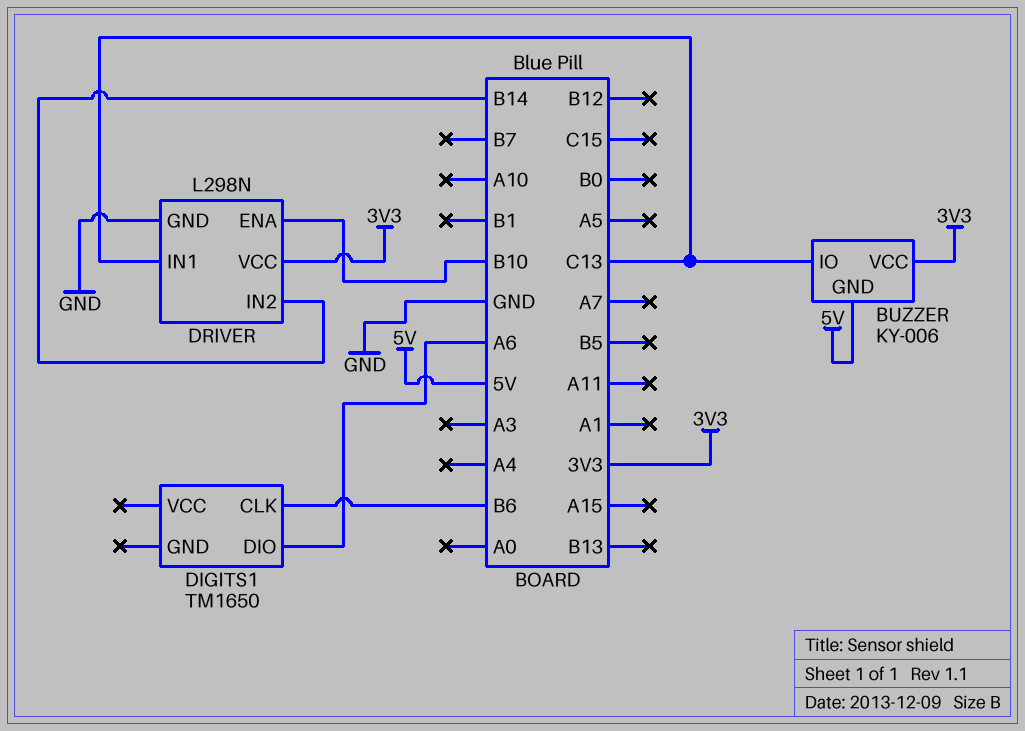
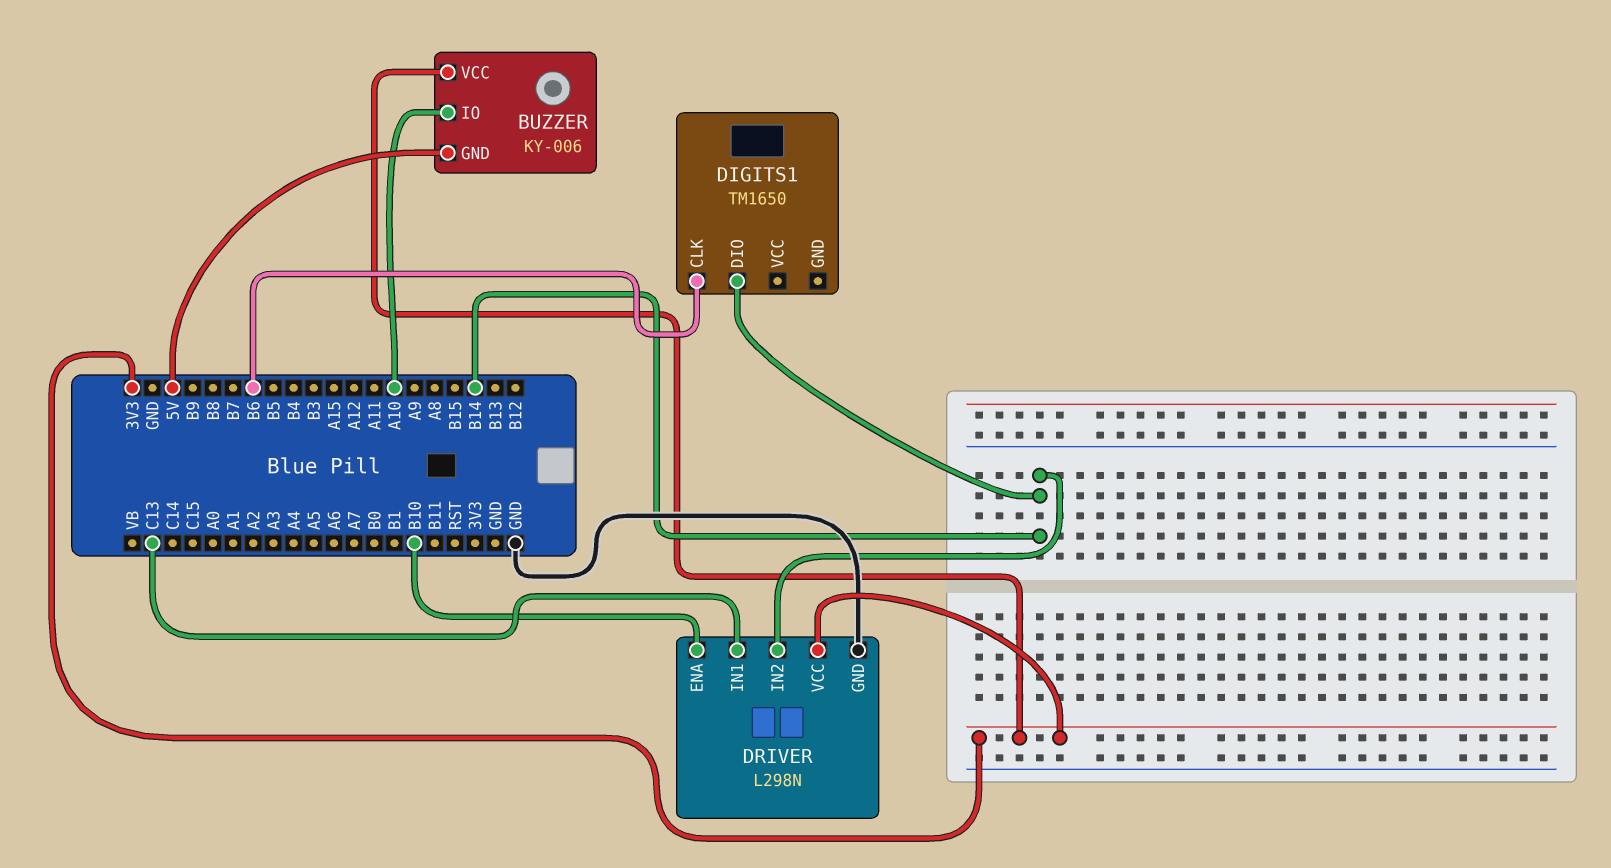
BUZZER pin IO: C13 -> A10
DIGITS1 pin DIO: A6 -> B14

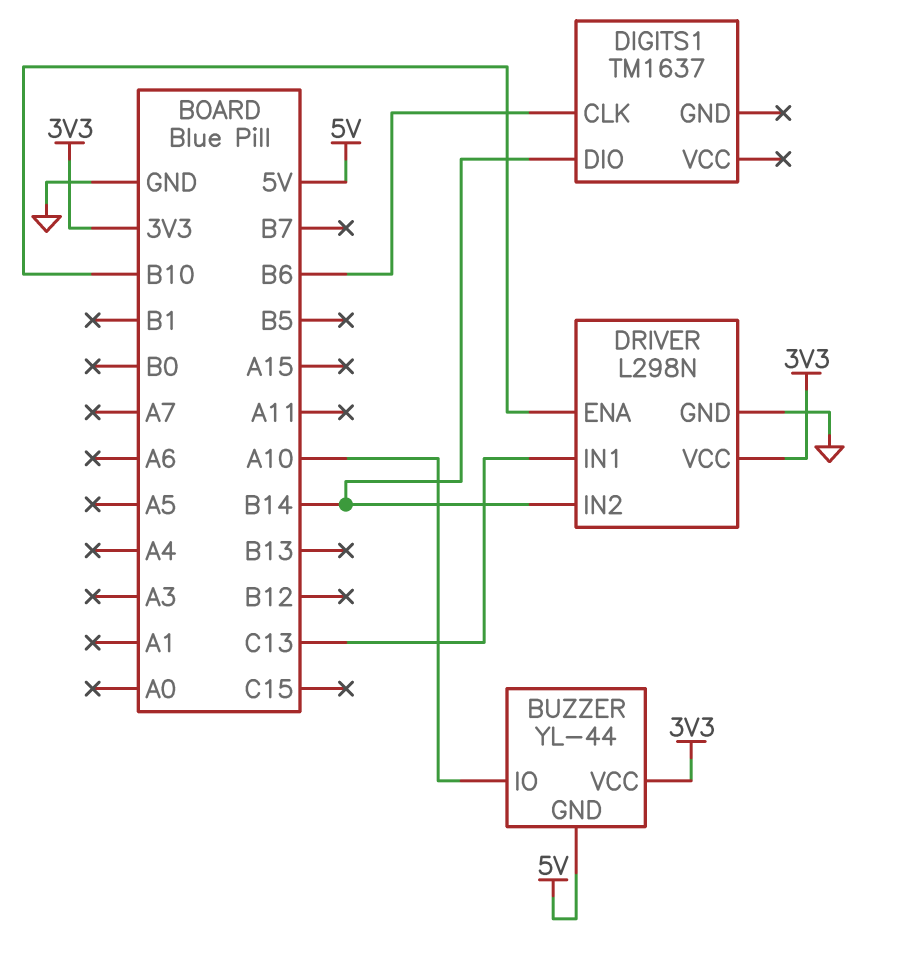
BUZZER: KY-006 -> YL-44
DIGITS1: TM1650 -> TM1637

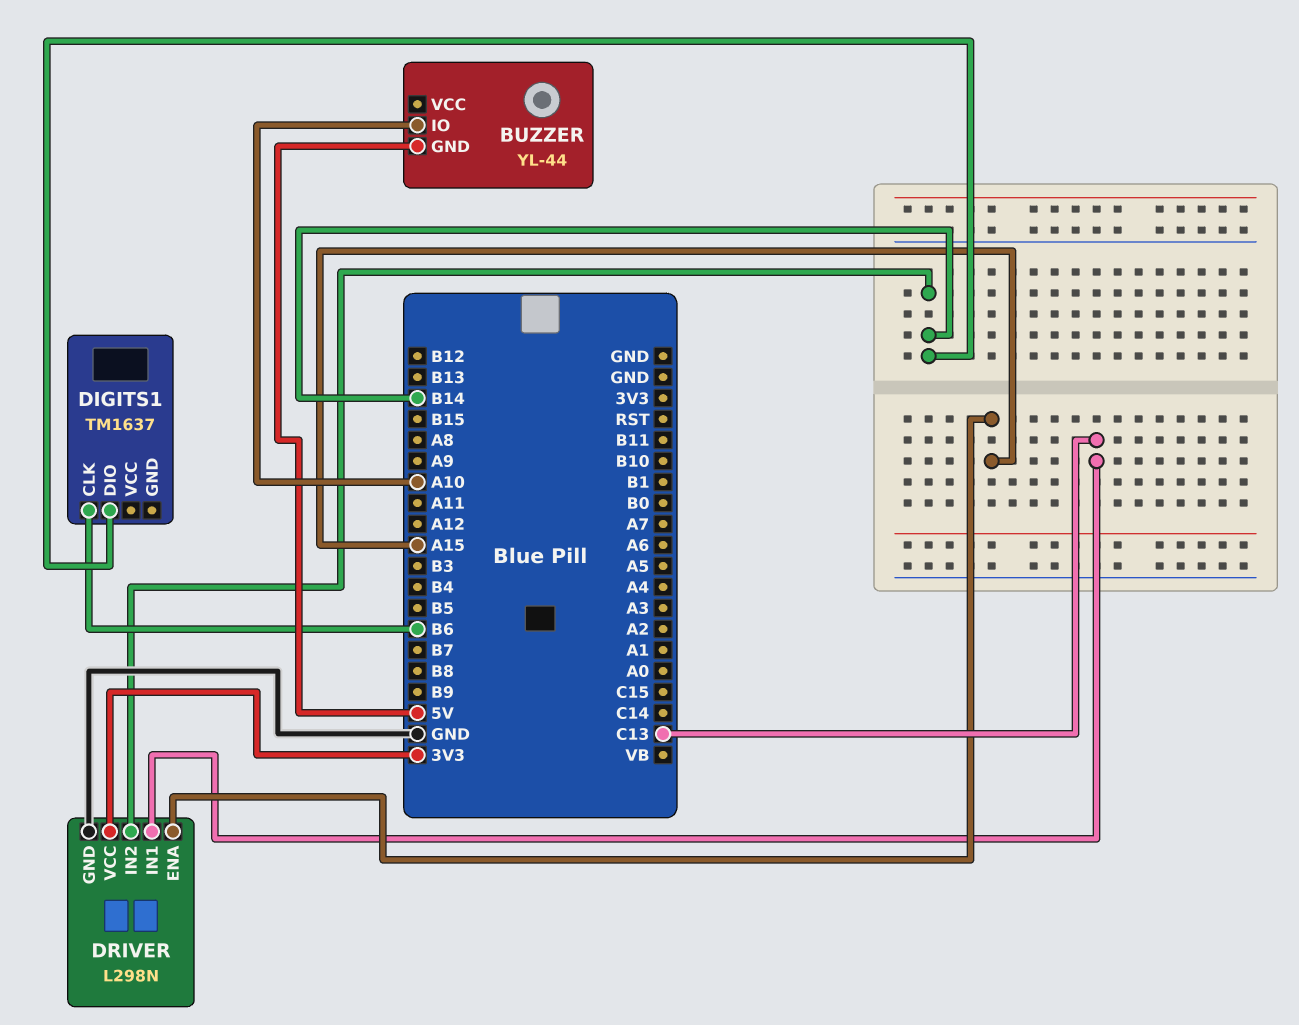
BUZZER pin VCC: 3V3 -> none
DRIVER pin ENA: B10 -> A15

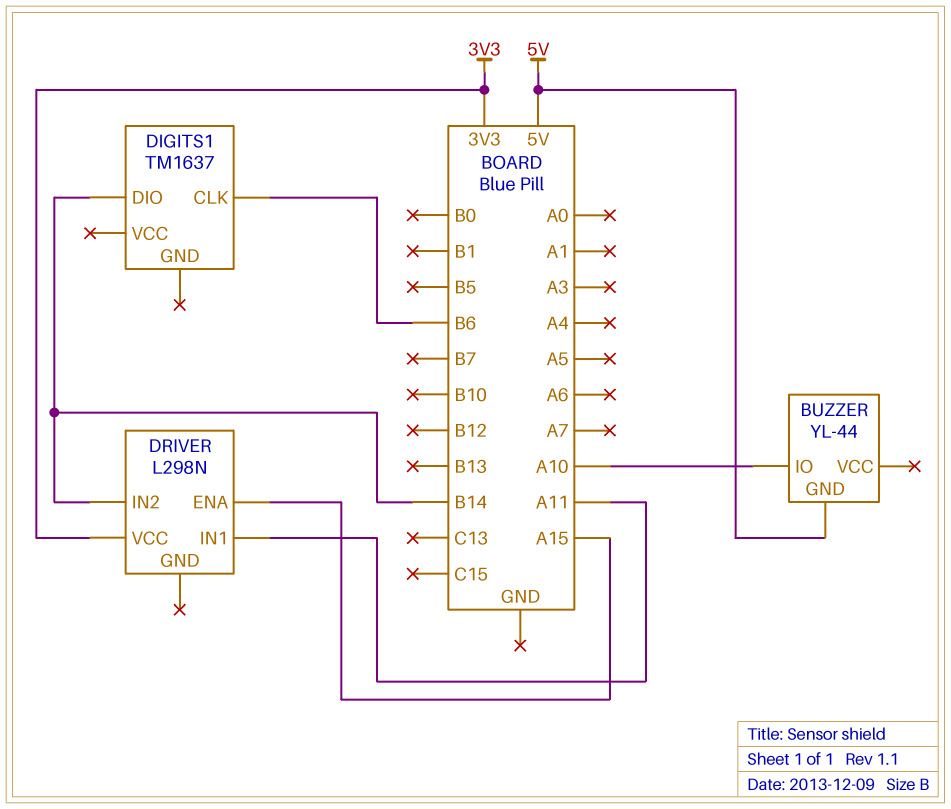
DRIVER pin GND: GND -> none
DRIVER pin IN1: C13 -> A11

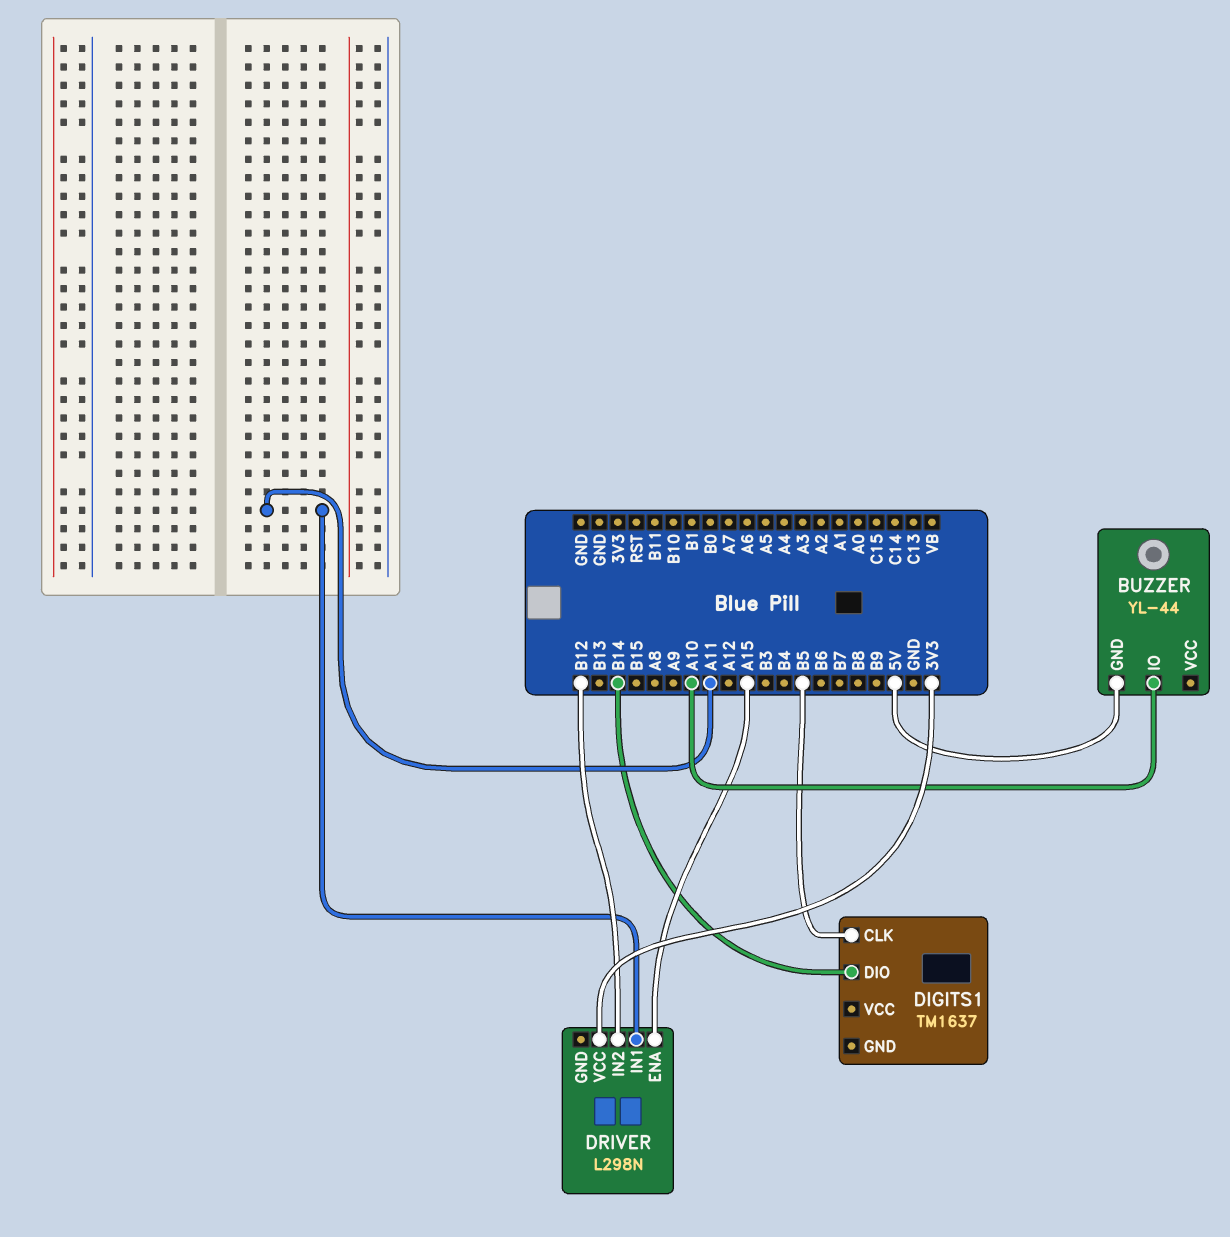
DIGITS1 pin CLK: B6 -> B5
DRIVER pin IN2: B14 -> B12

